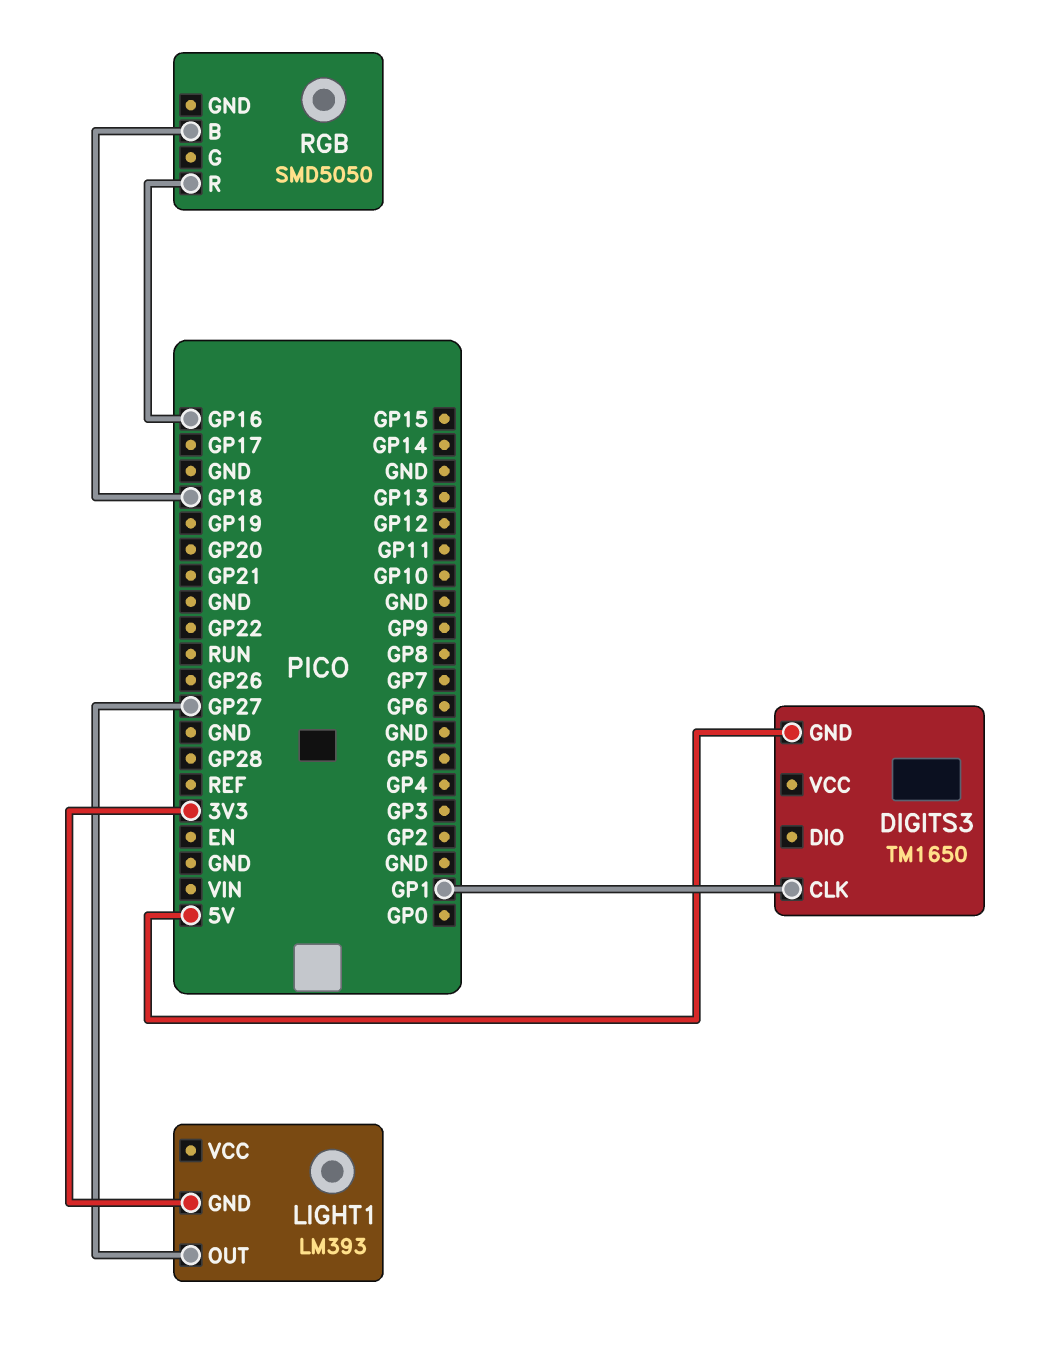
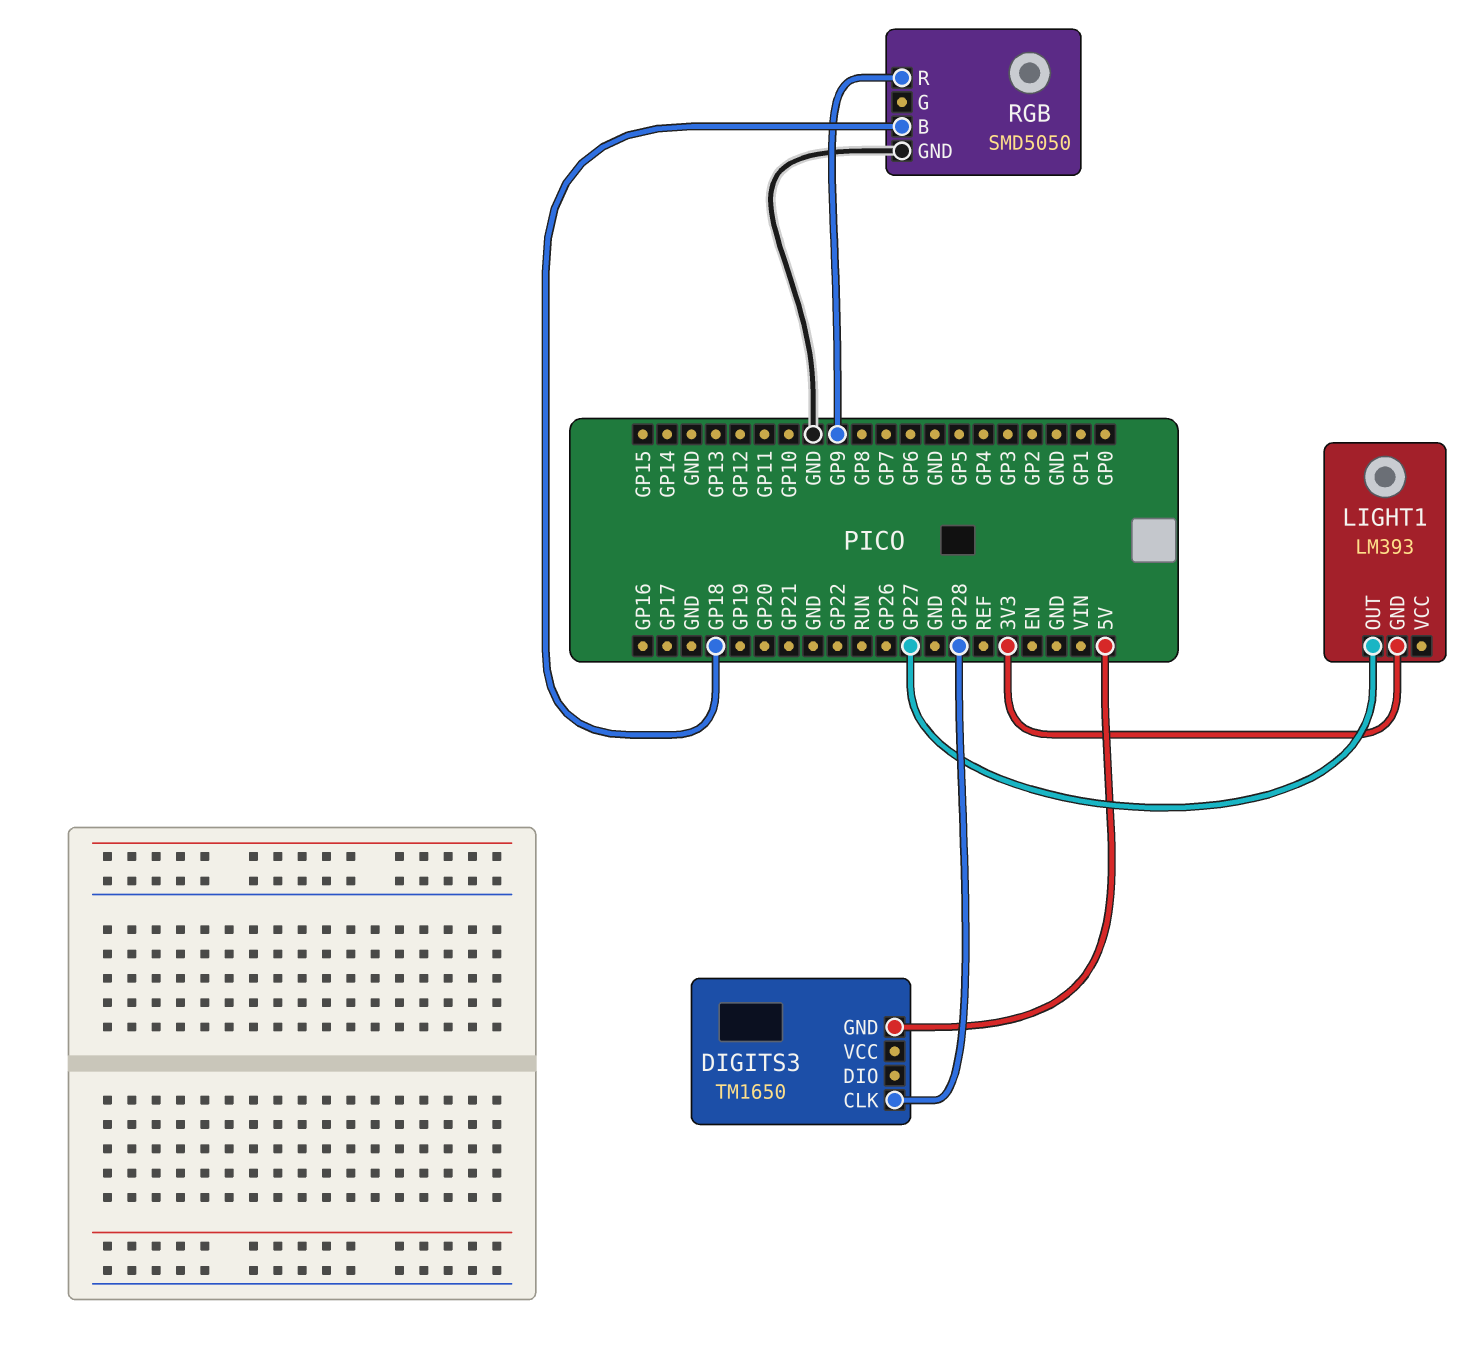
DIGITS3 pin CLK: GP1 -> GP28
RGB pin GND: none -> GND
RGB pin R: GP16 -> GP9

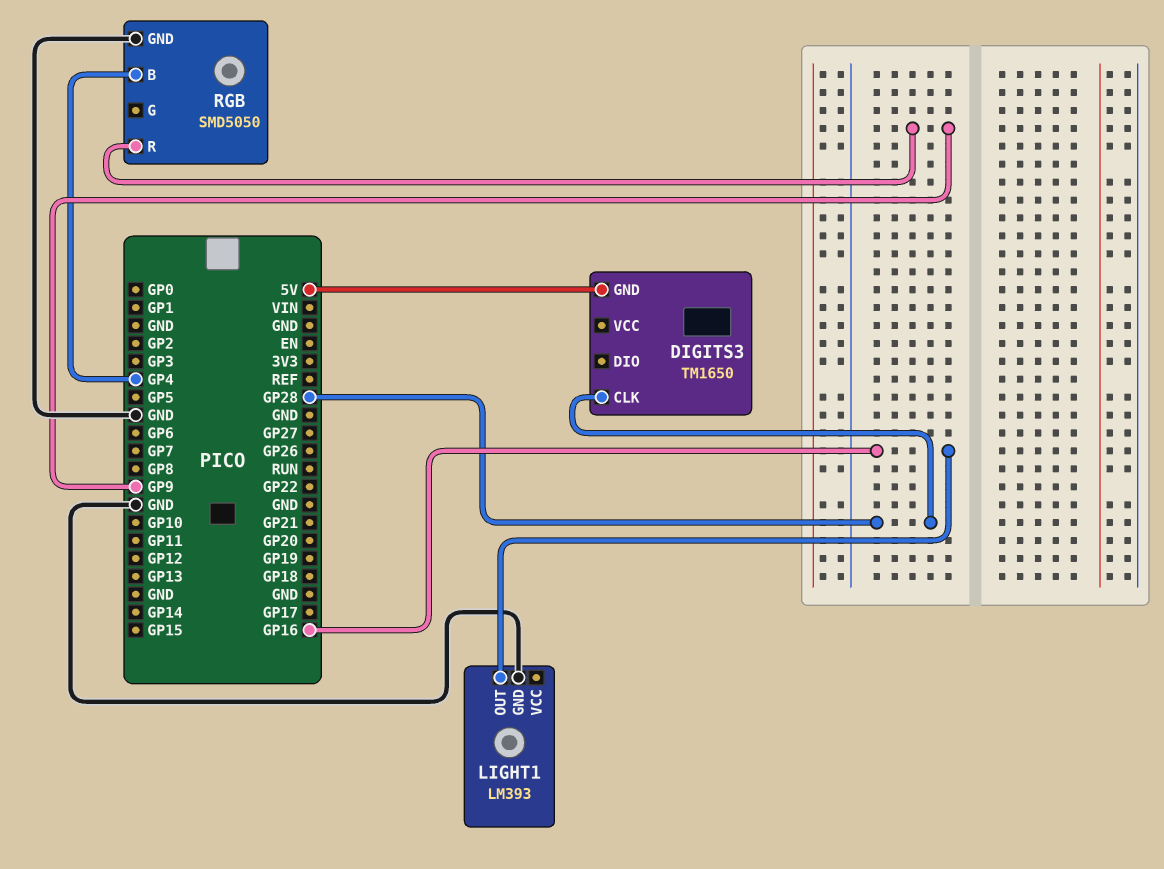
LIGHT1 pin GND: 3V3 -> GND
LIGHT1 pin OUT: GP27 -> GP16
RGB pin B: GP18 -> GP4

